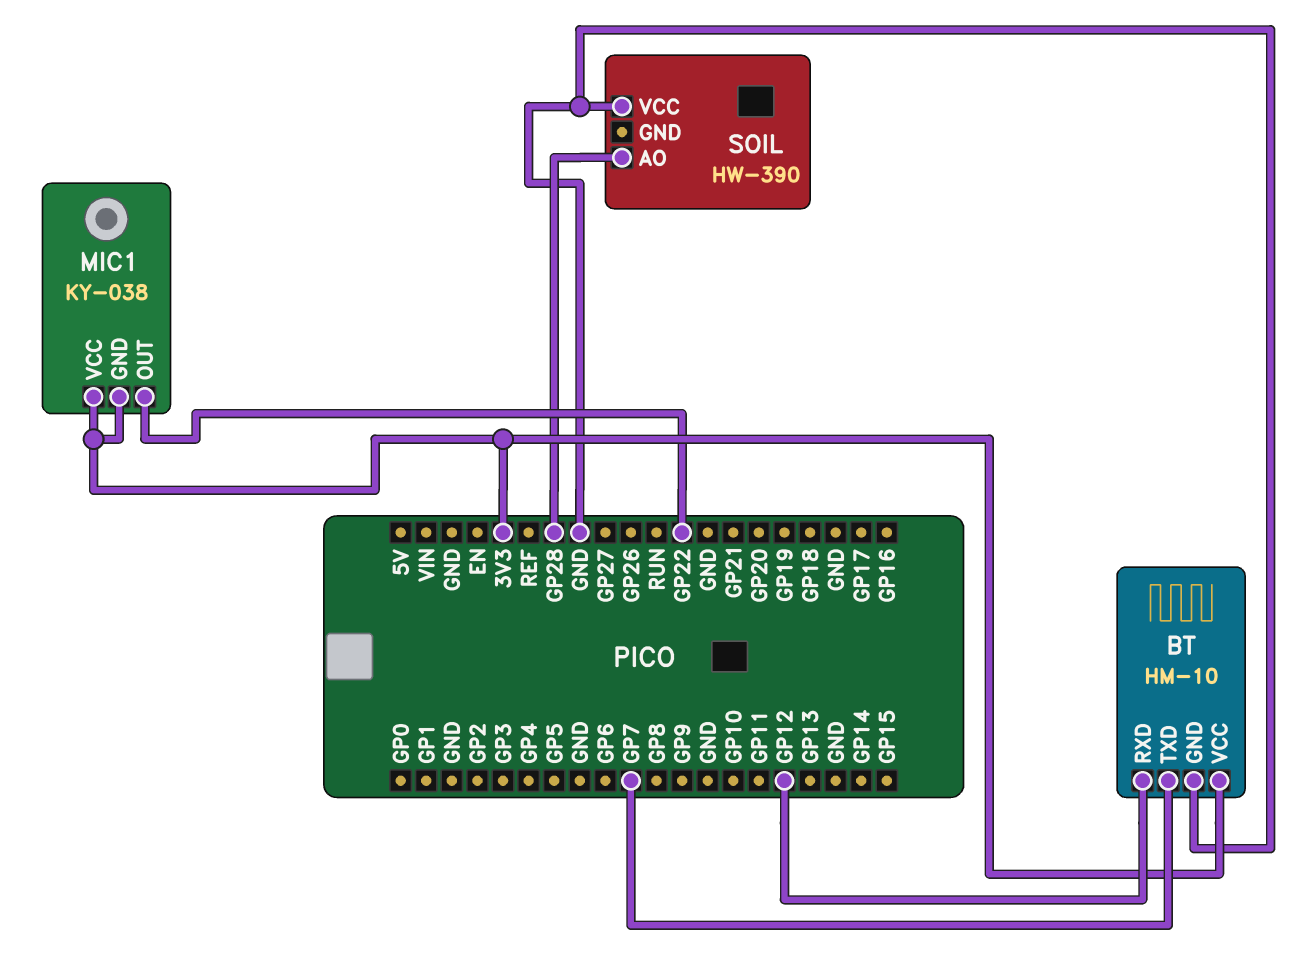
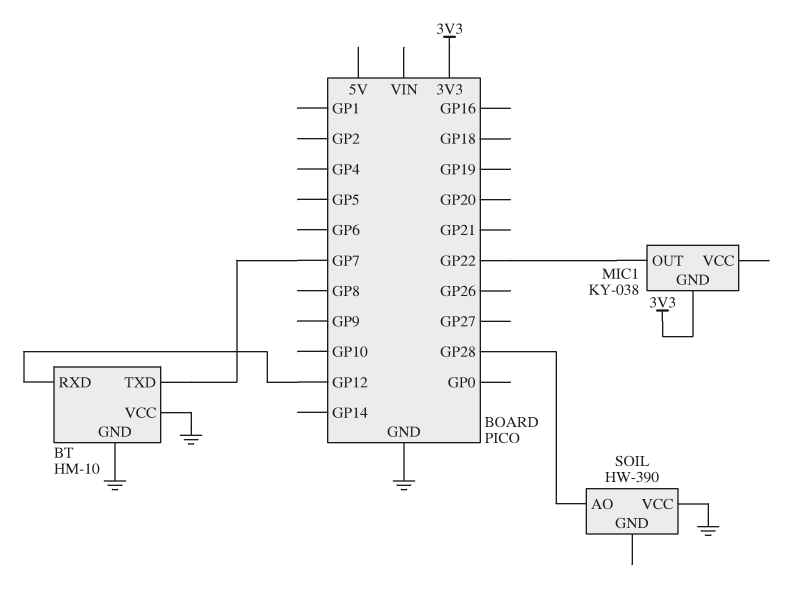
BT pin VCC: 3V3 -> GND
MIC1 pin VCC: 3V3 -> none

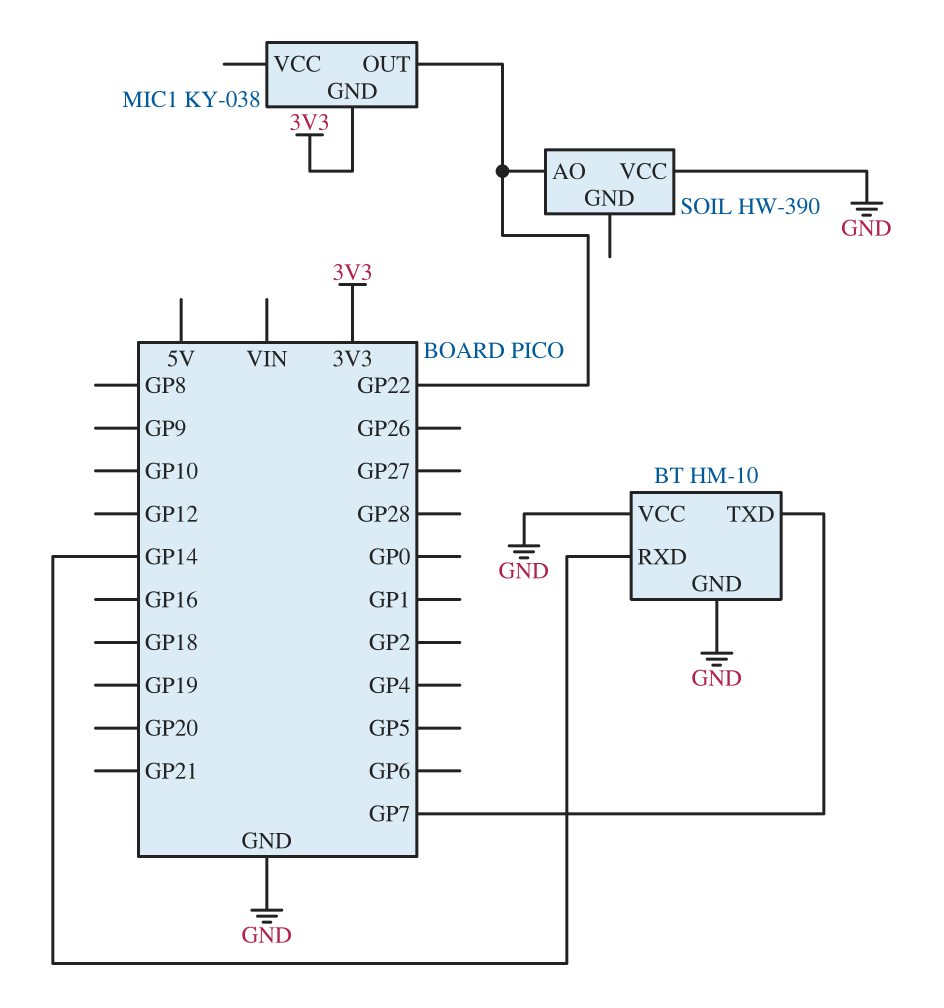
BT pin RXD: GP12 -> GP14
SOIL pin AO: GP28 -> GP22

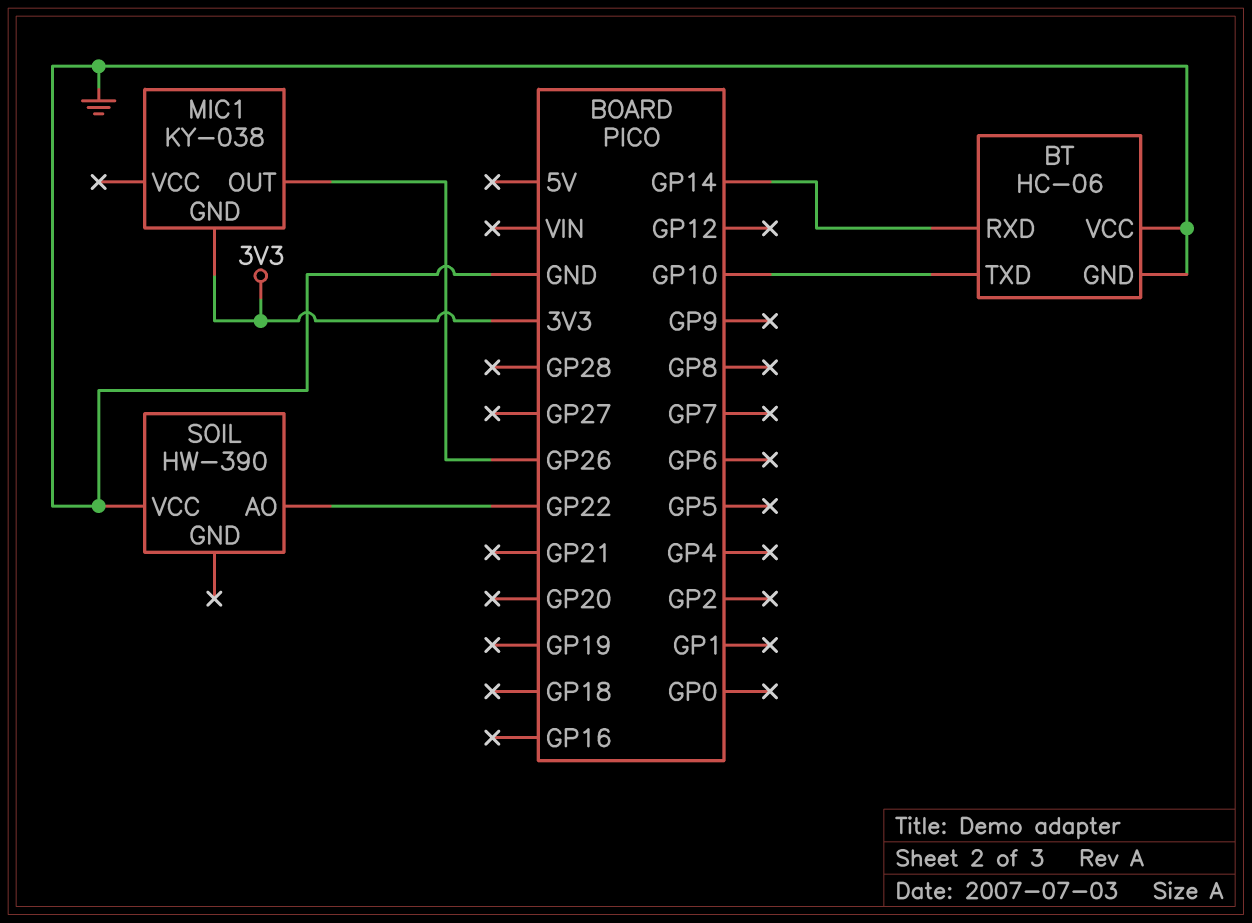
BT: HM-10 -> HC-06
BT pin TXD: GP7 -> GP10
MIC1 pin OUT: GP22 -> GP26

